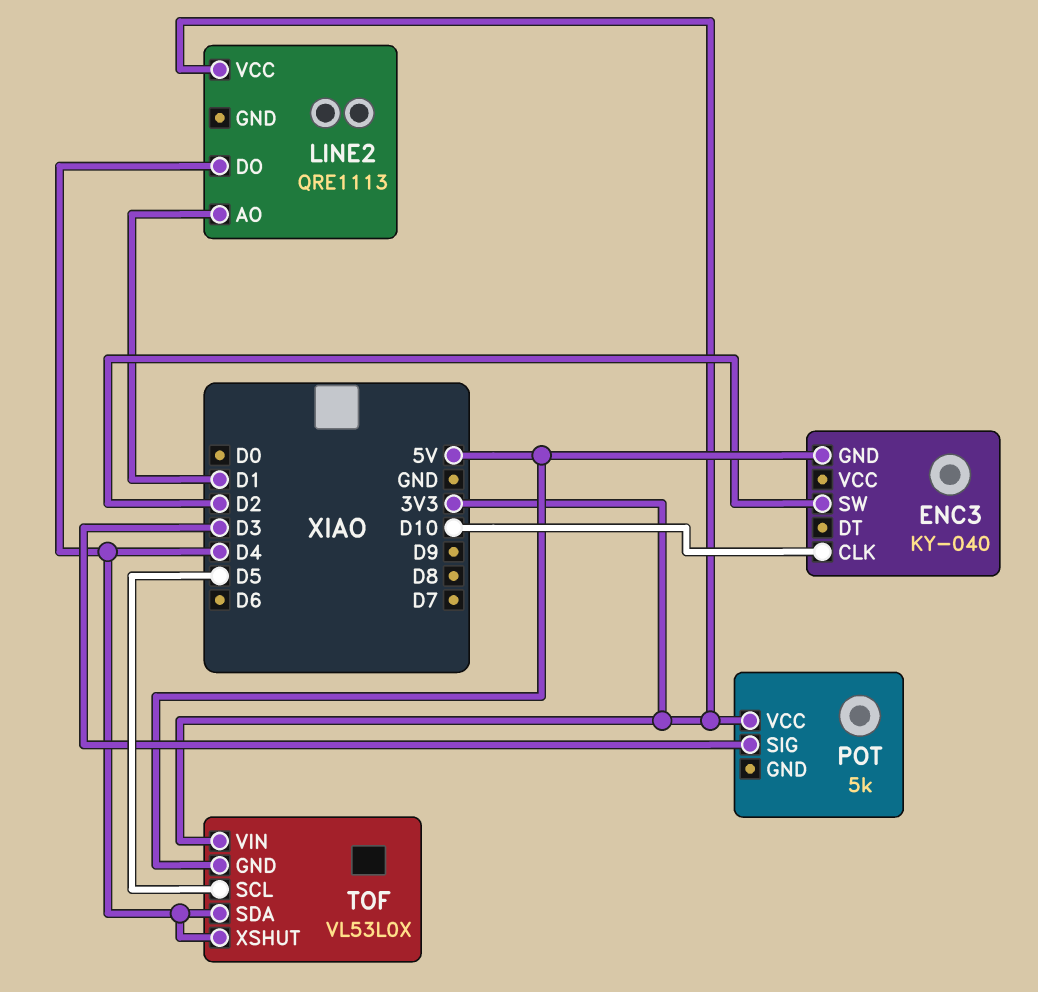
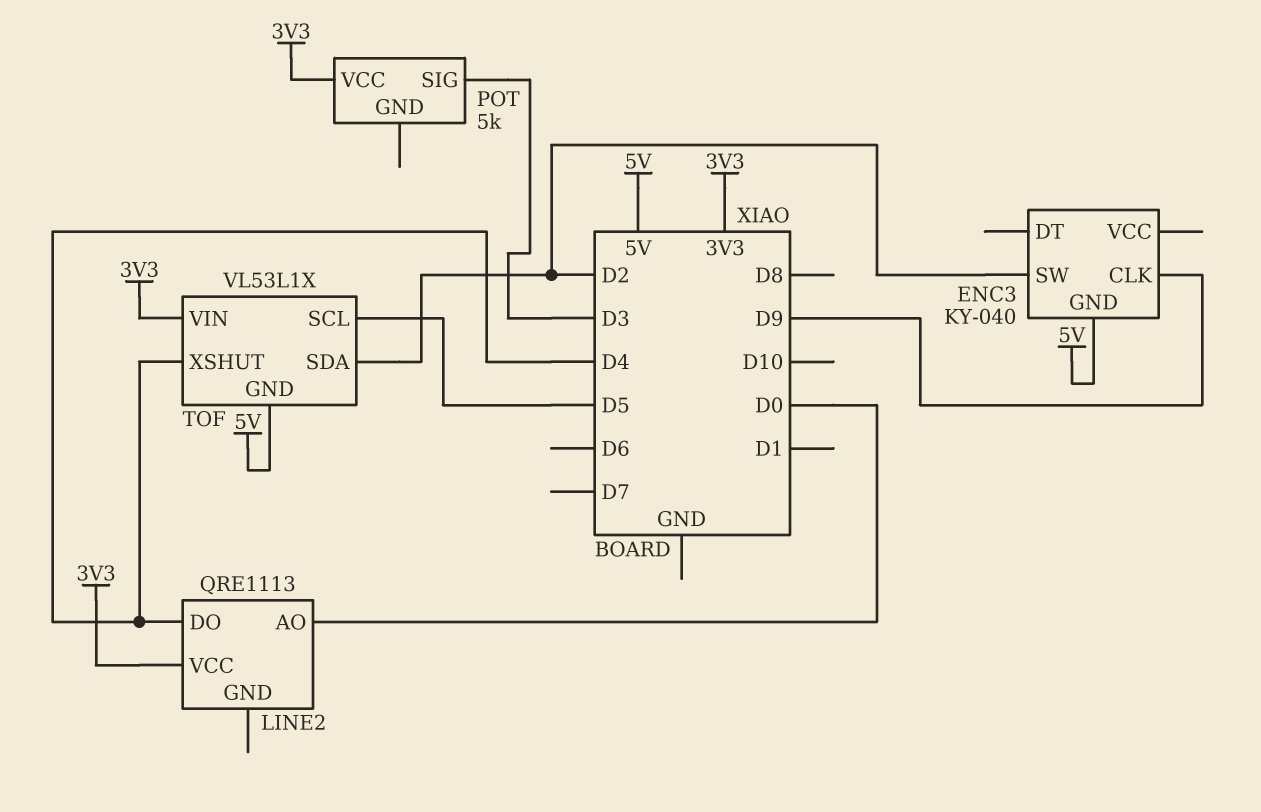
ENC3 pin CLK: D10 -> D9
LINE2 pin AO: D1 -> D0
TOF: VL53L0X -> VL53L1X
TOF pin SDA: D4 -> D2

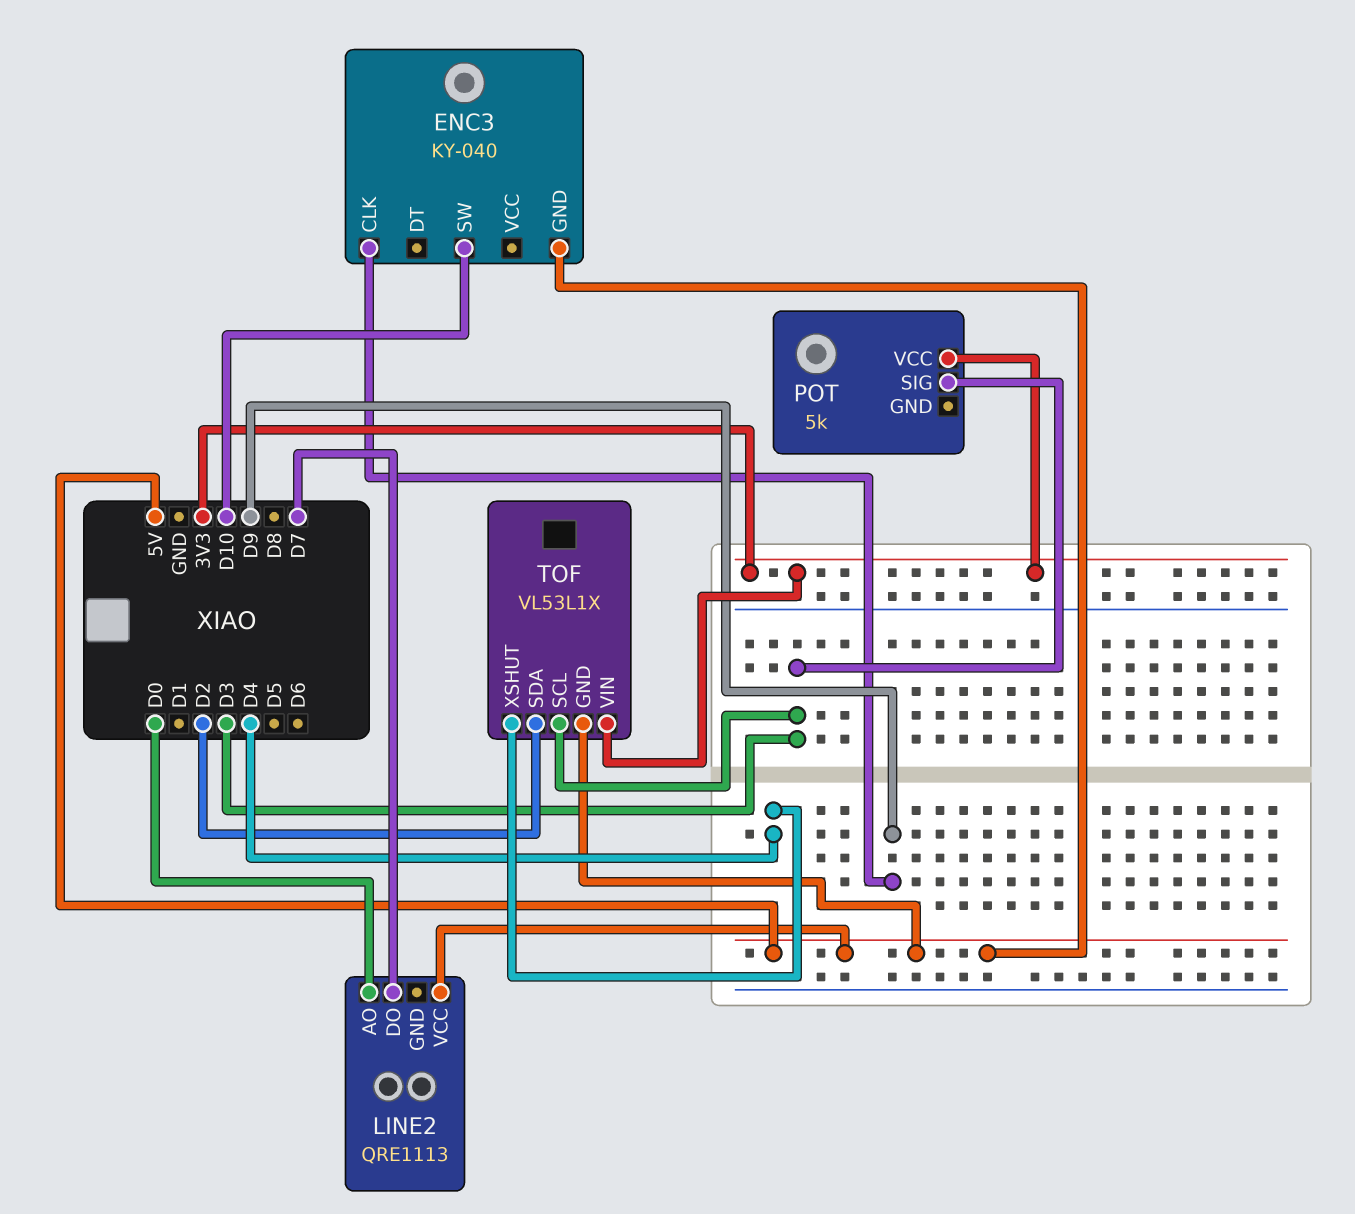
ENC3 pin SW: D2 -> D10
LINE2 pin DO: D4 -> D7
LINE2 pin VCC: 3V3 -> 5V
TOF pin SCL: D5 -> D3

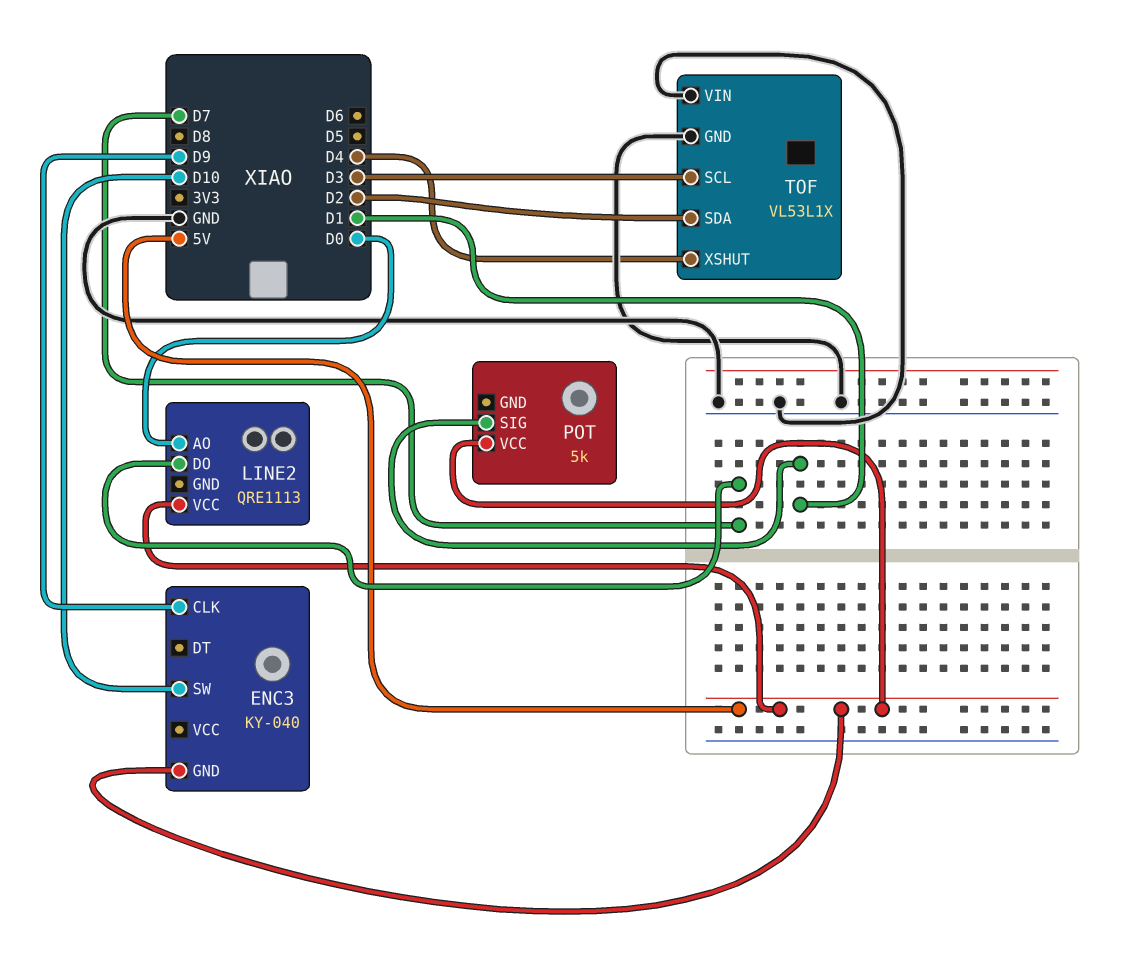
POT pin SIG: D3 -> D1
POT pin VCC: 3V3 -> 5V
TOF pin GND: 5V -> GND
TOF pin VIN: 3V3 -> GND

